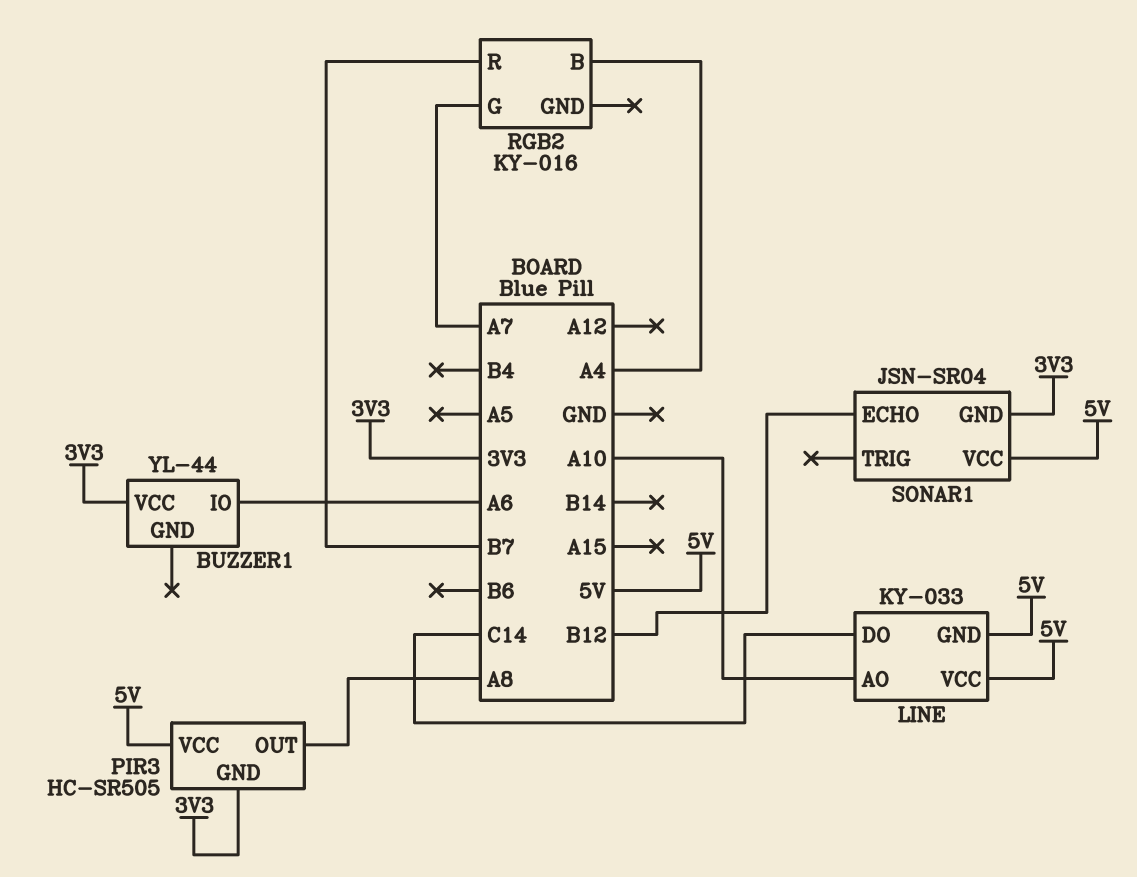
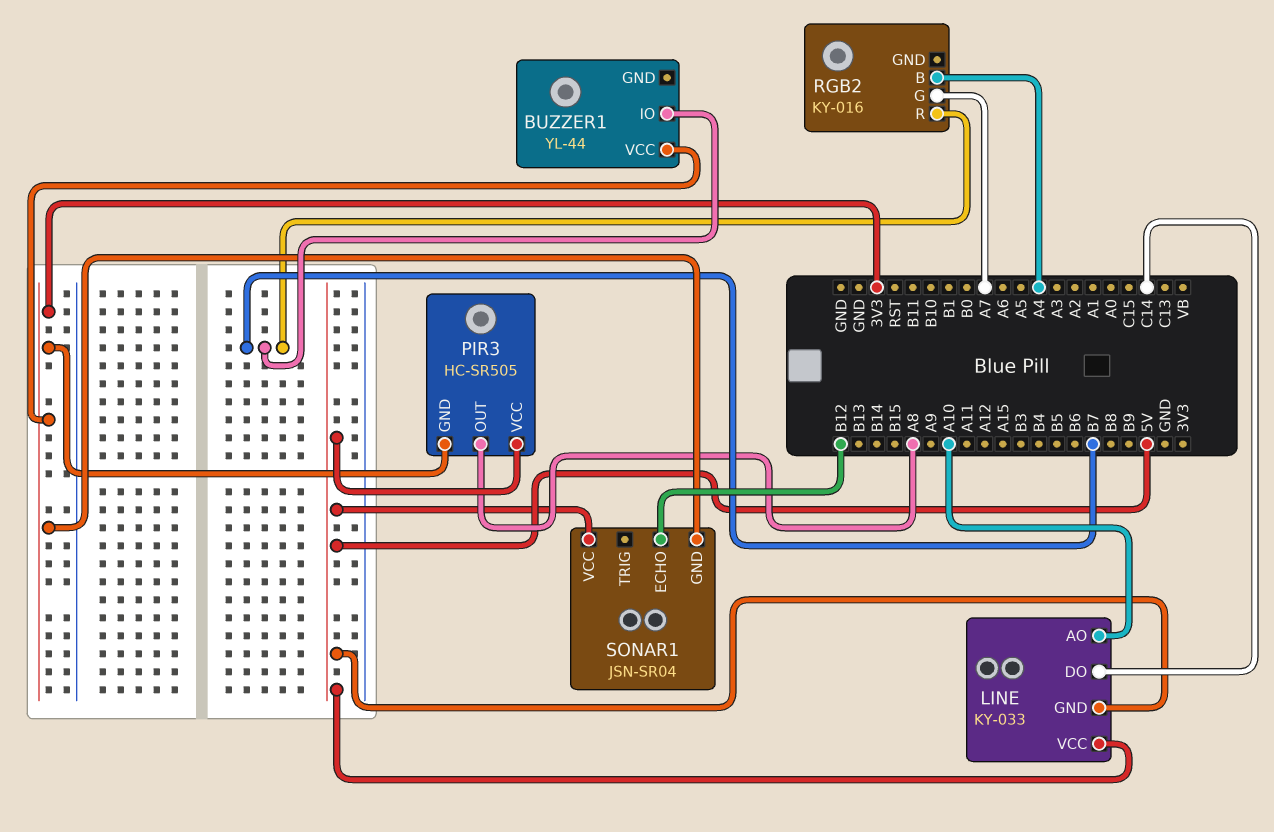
BUZZER1 pin IO: A6 -> B7

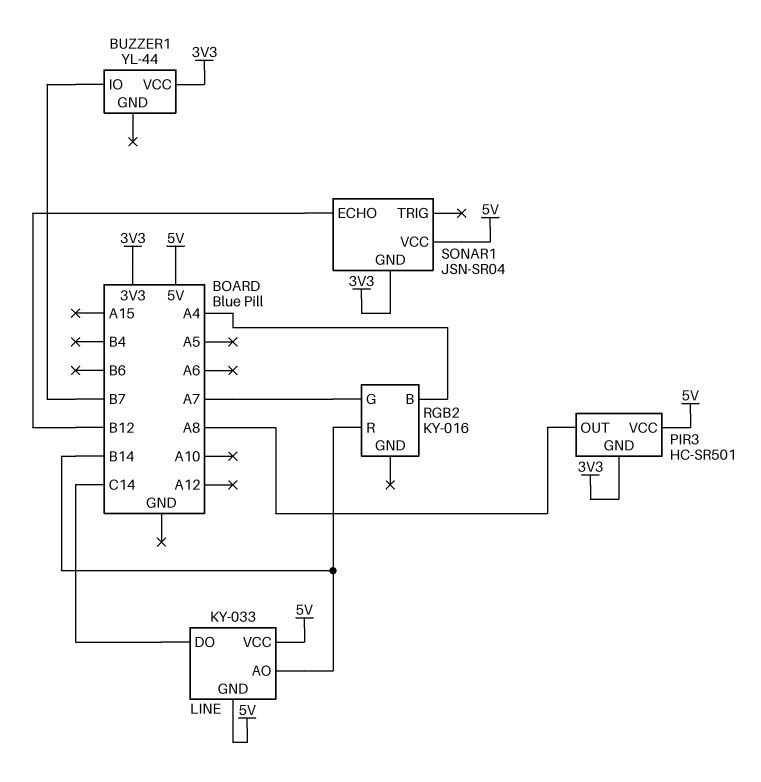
LINE pin AO: A10 -> B14
PIR3: HC-SR505 -> HC-SR501
RGB2 pin R: B7 -> B14

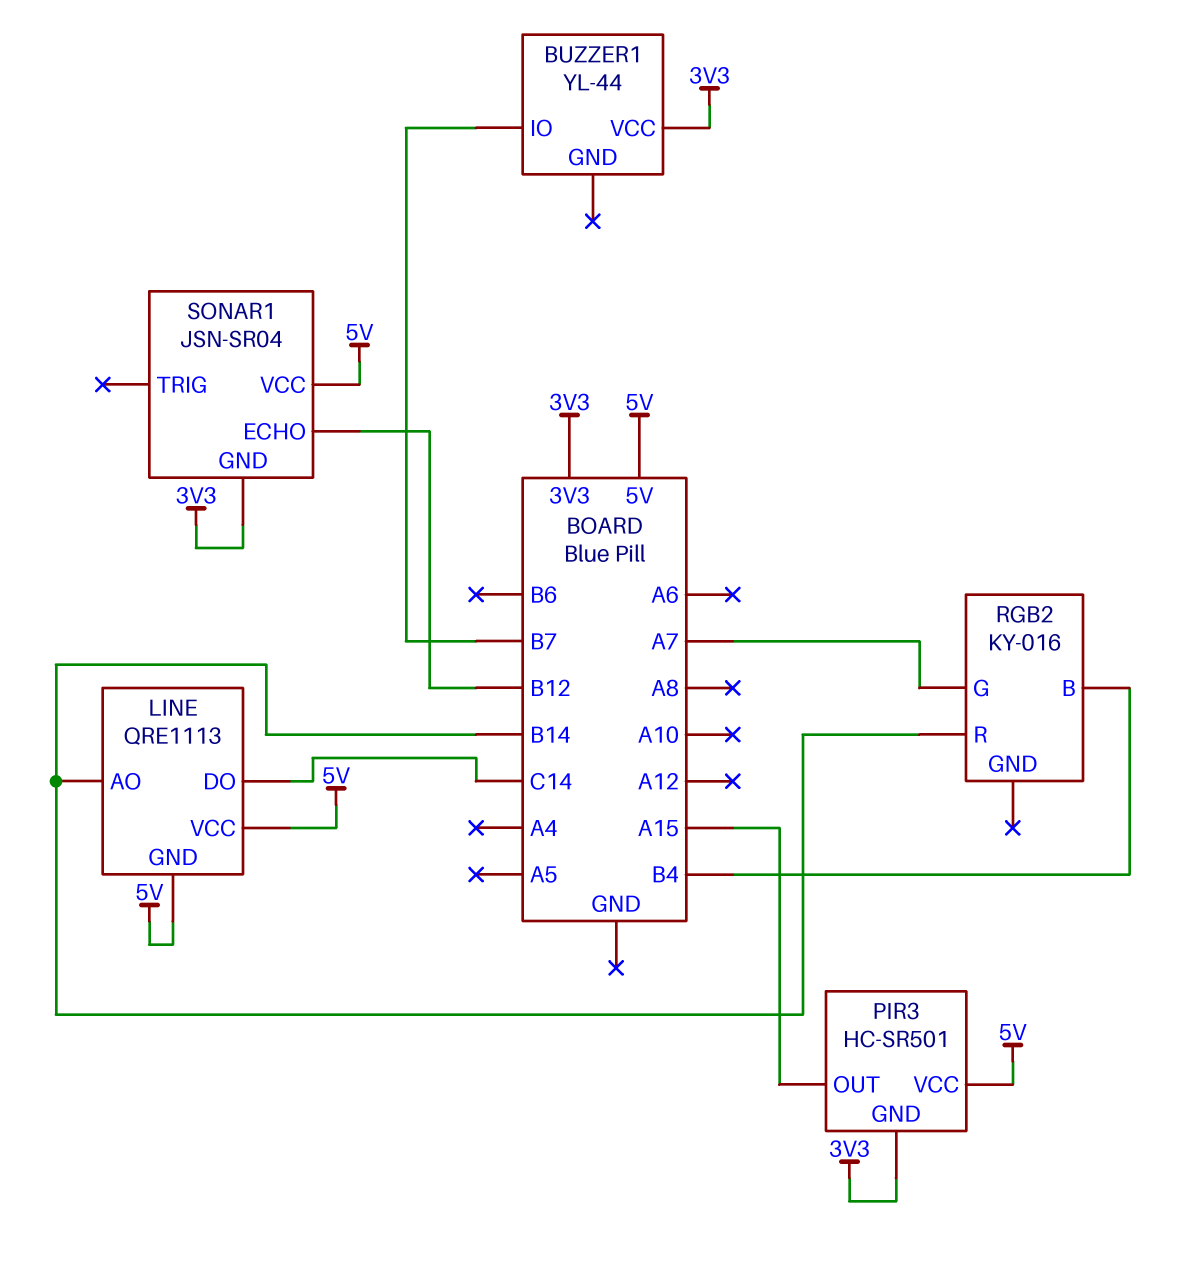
LINE: KY-033 -> QRE1113
PIR3 pin OUT: A8 -> A15
RGB2 pin B: A4 -> B4

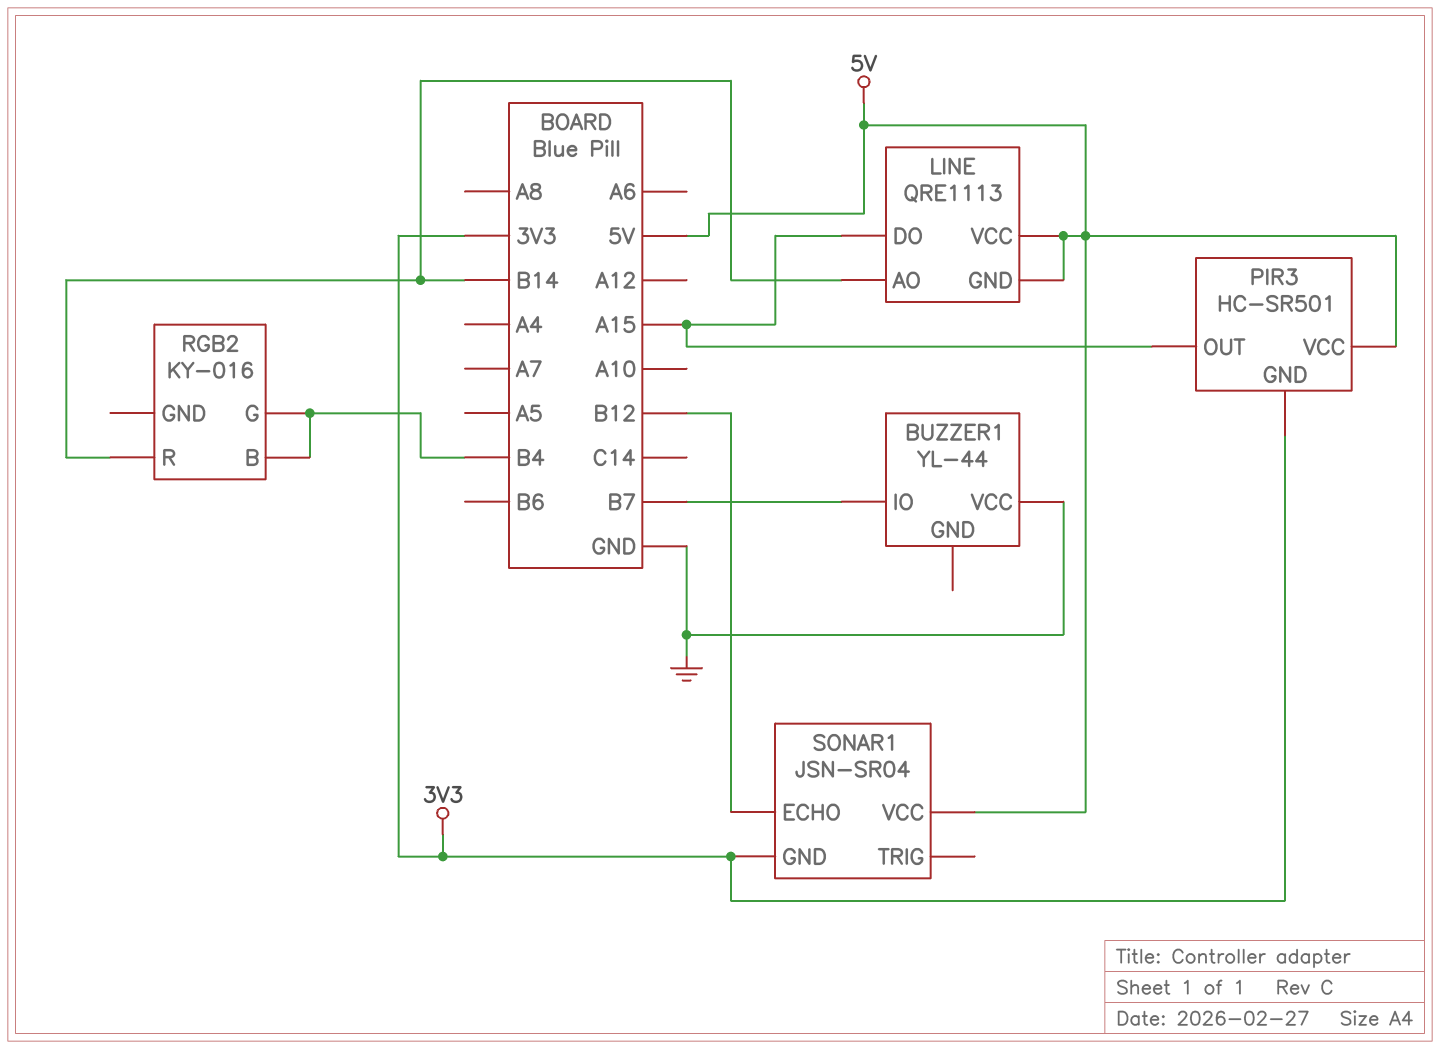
BUZZER1 pin VCC: 3V3 -> GND
LINE pin DO: C14 -> A15
RGB2 pin G: A7 -> B4

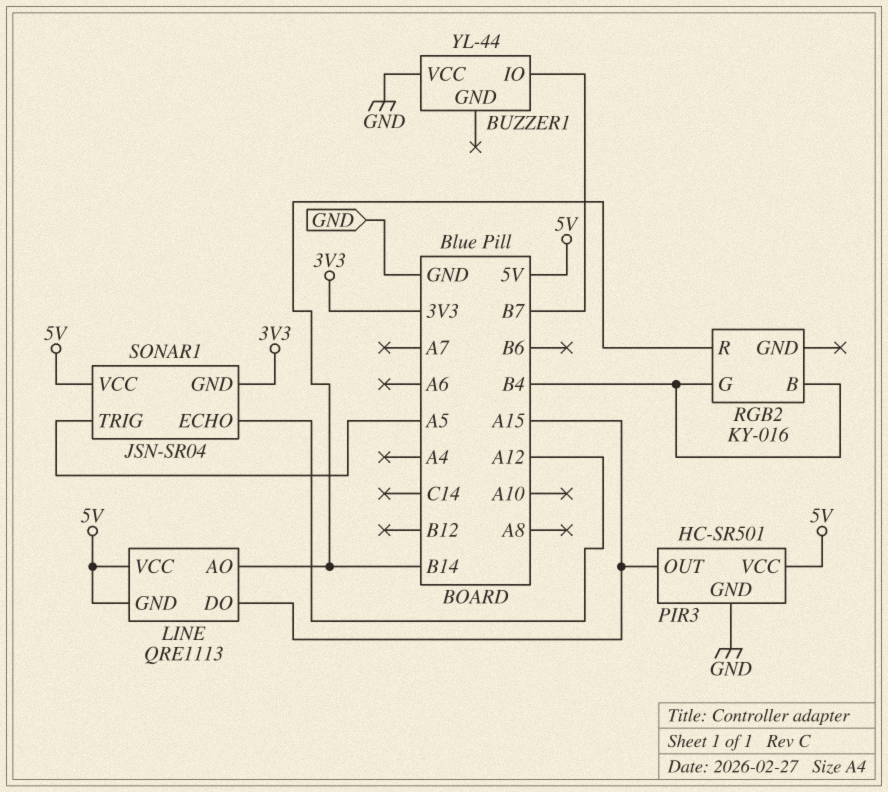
PIR3 pin GND: 3V3 -> GND
SONAR1 pin ECHO: B12 -> A12
SONAR1 pin TRIG: none -> A5

